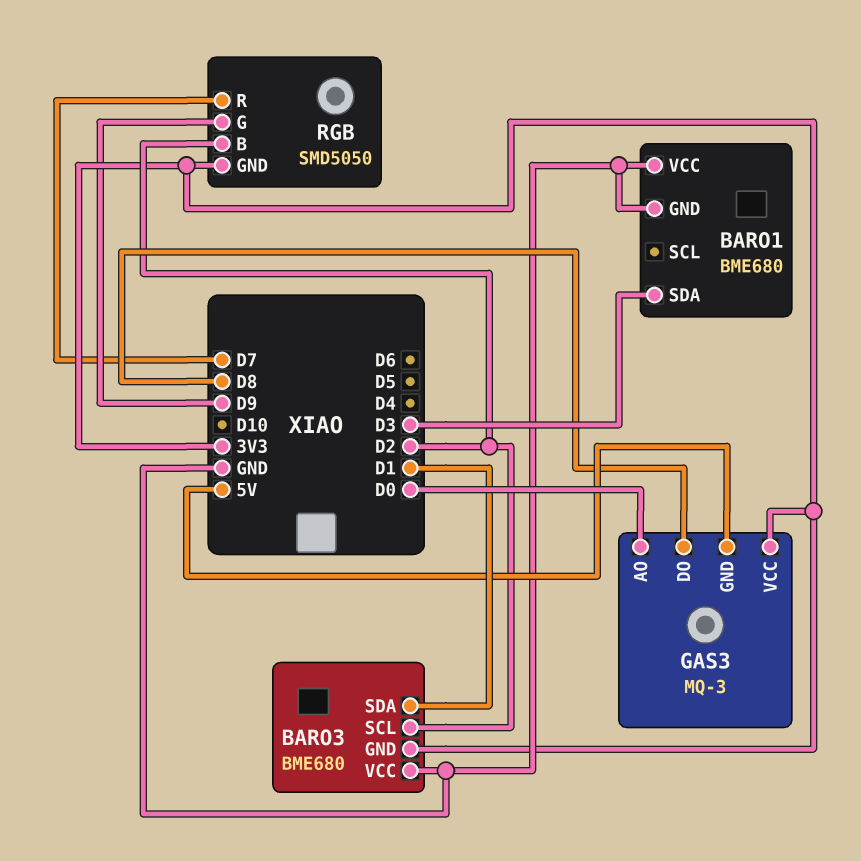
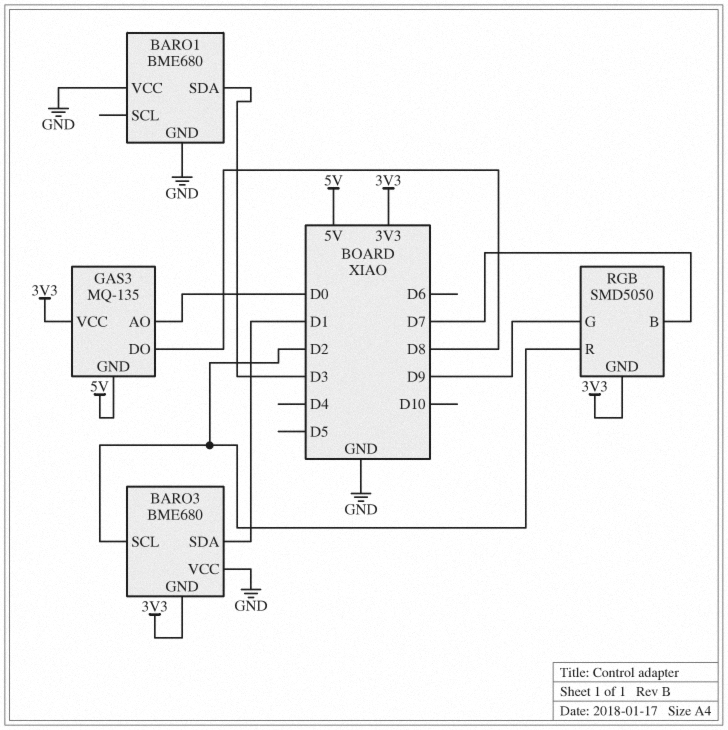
GAS3: MQ-3 -> MQ-135
RGB pin B: D2 -> D7
RGB pin R: D7 -> D2

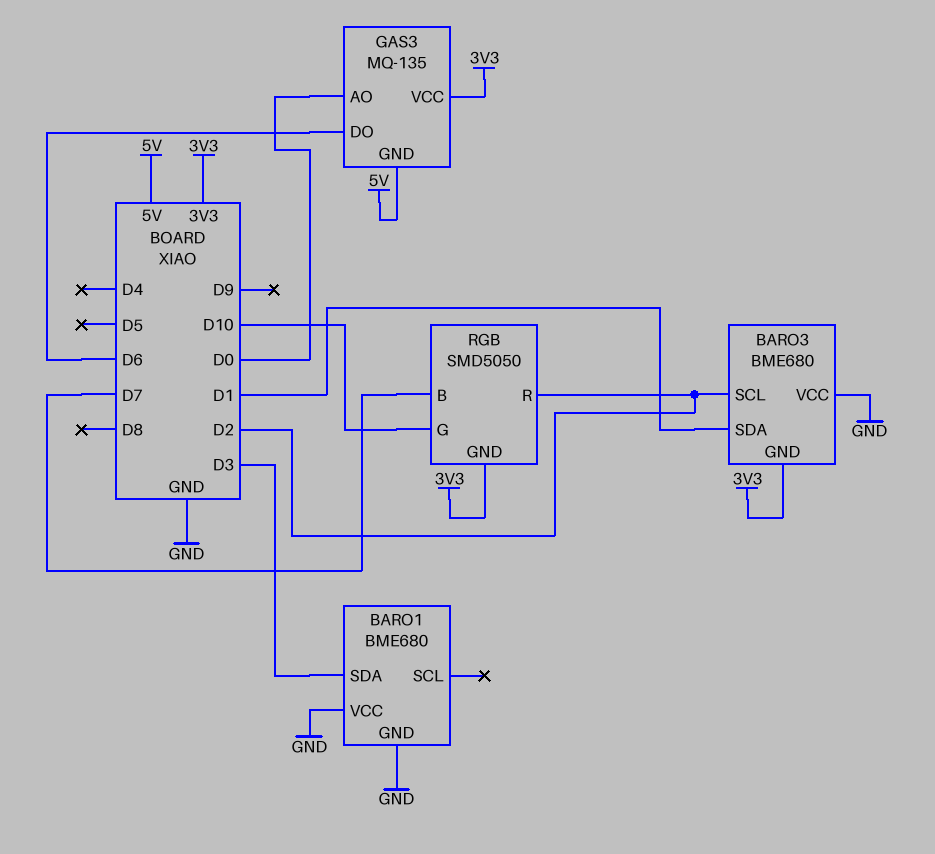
GAS3 pin DO: D8 -> D6
RGB pin G: D9 -> D10

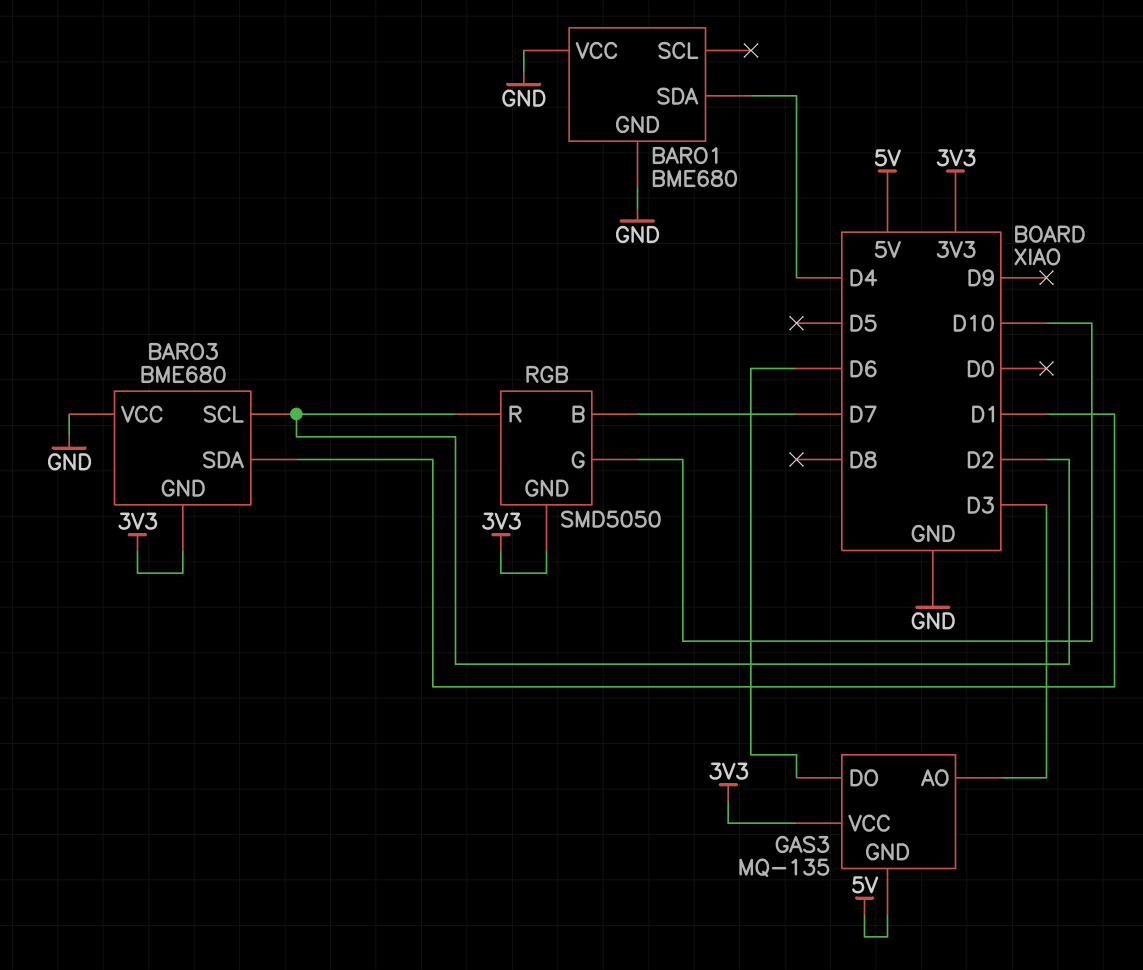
BARO1 pin SDA: D3 -> D4
GAS3 pin AO: D0 -> D3

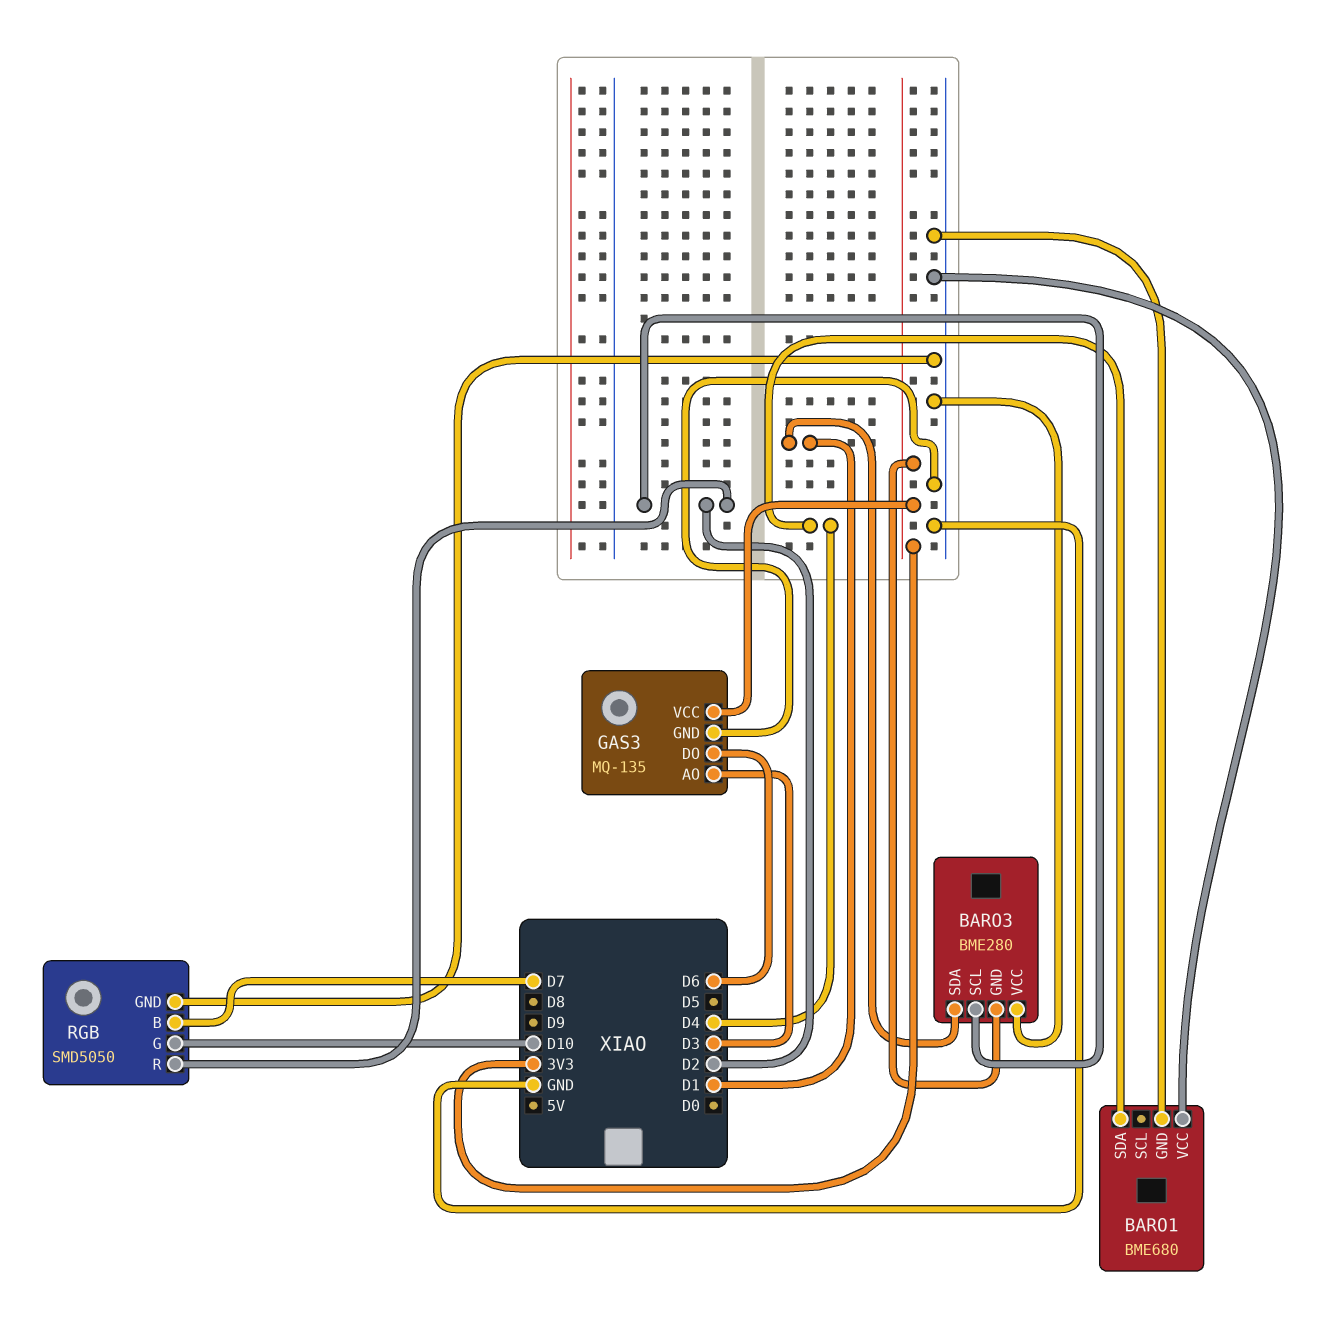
BARO3: BME680 -> BME280
GAS3 pin GND: 5V -> GND
RGB pin GND: 3V3 -> GND

